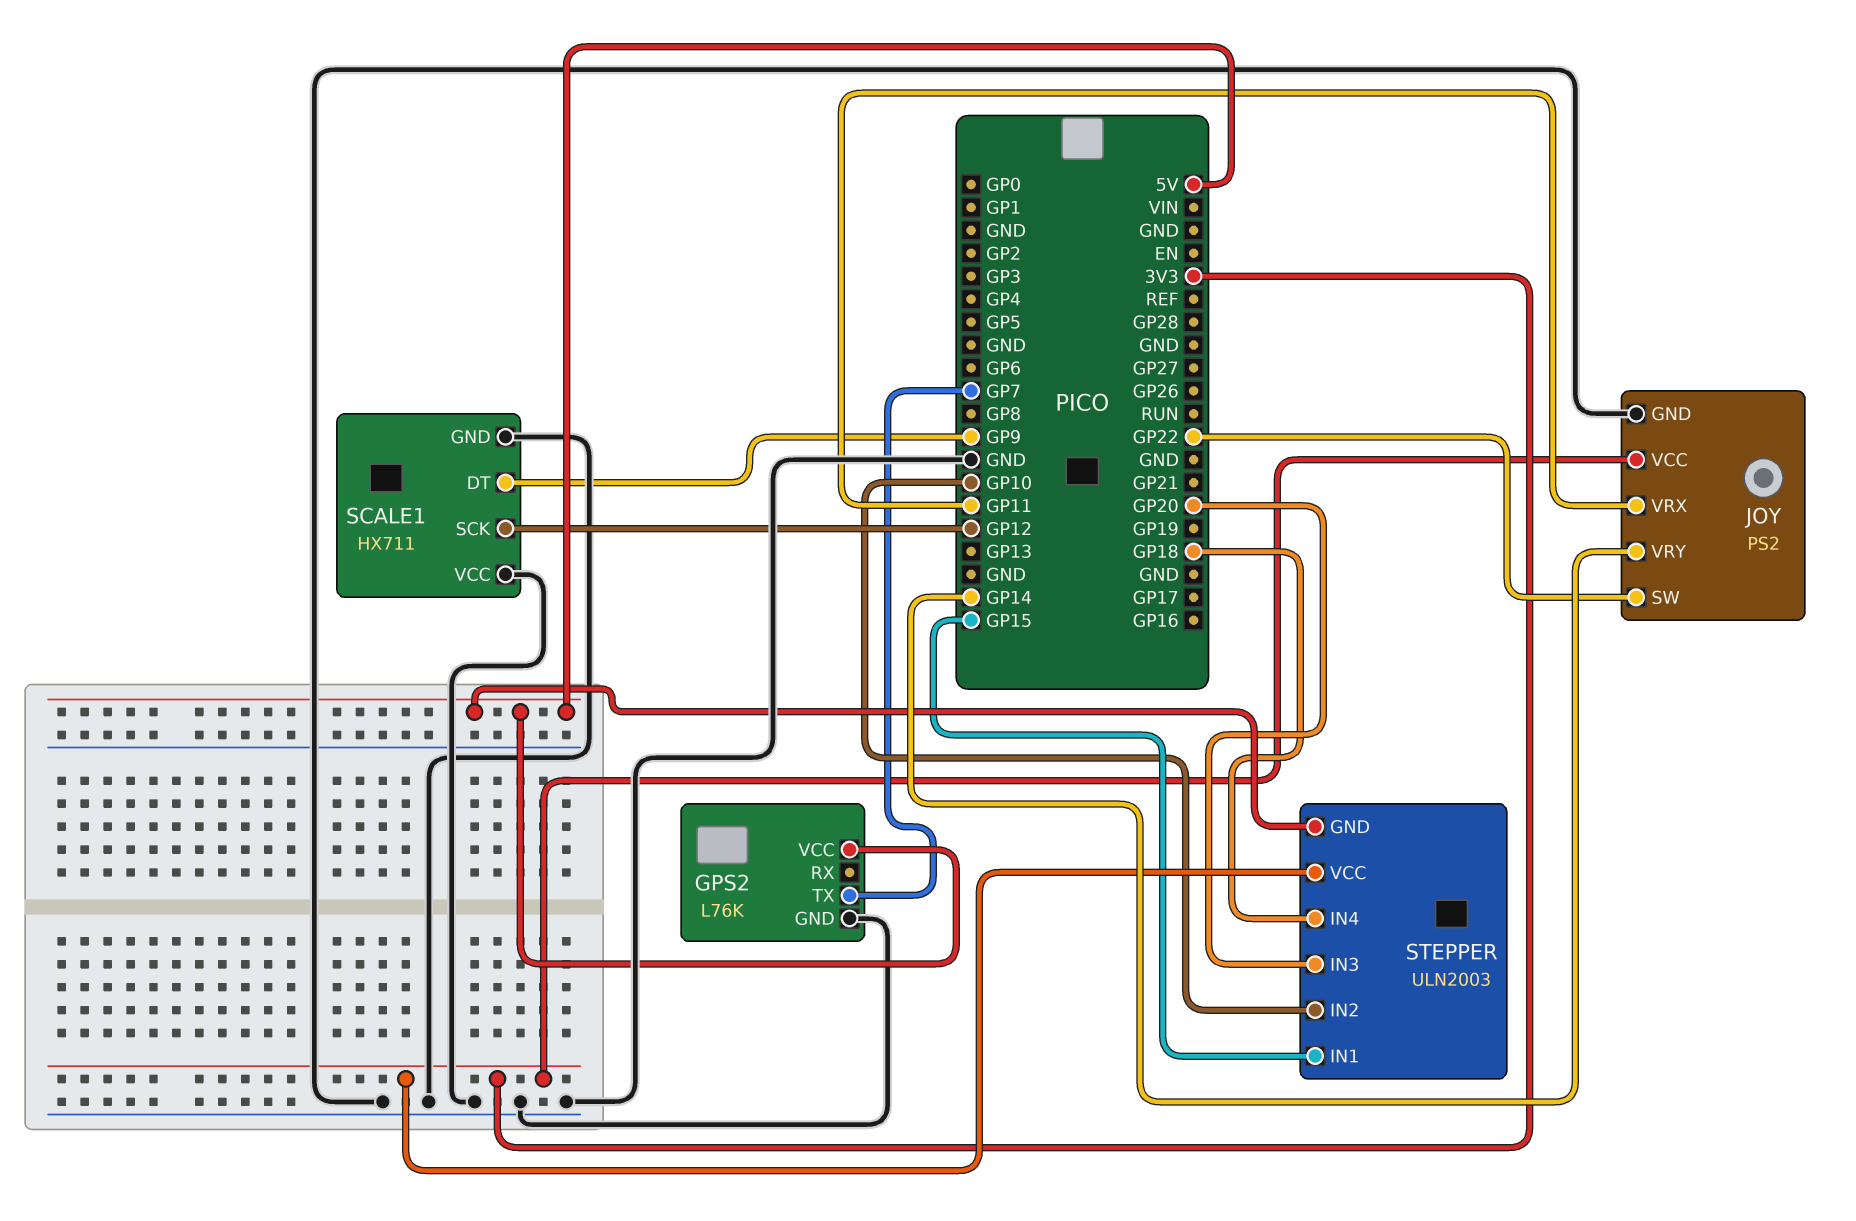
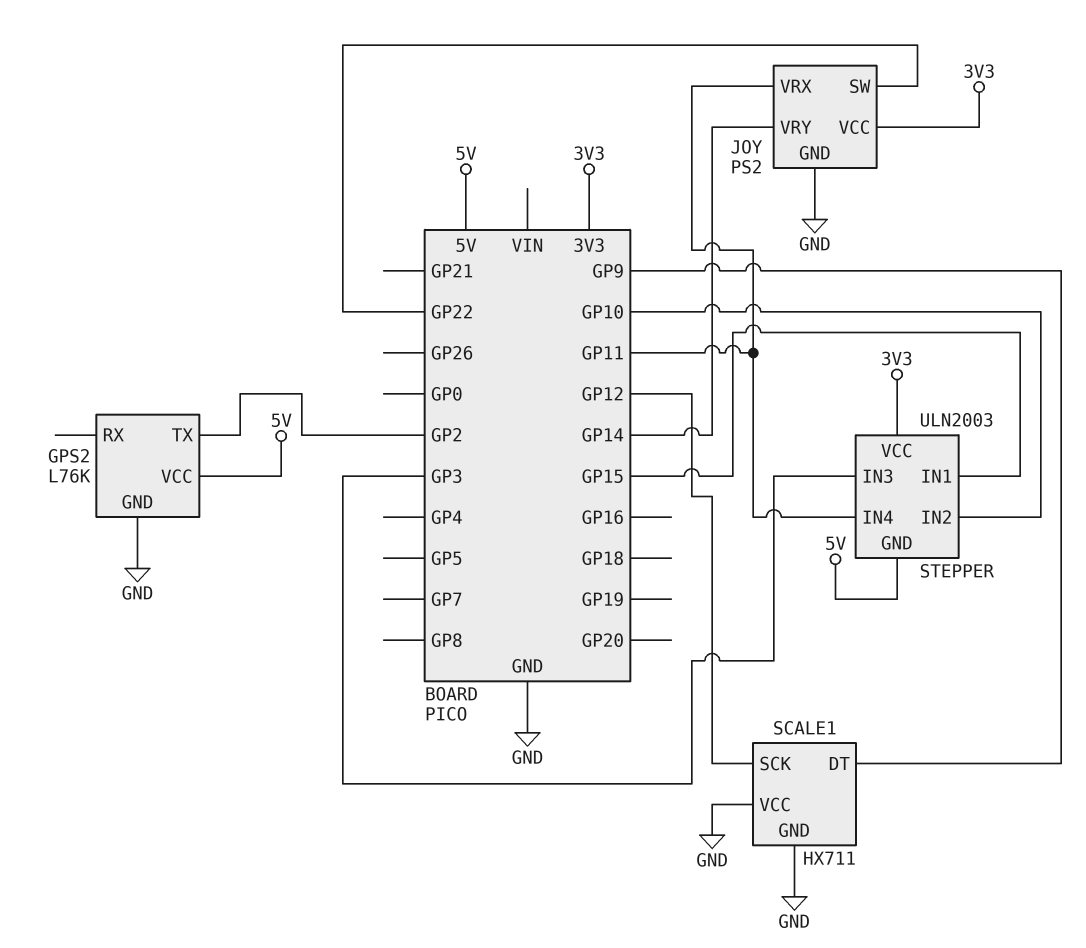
GPS2 pin TX: GP7 -> GP2
STEPPER pin IN3: GP20 -> GP3
STEPPER pin IN4: GP18 -> GP11

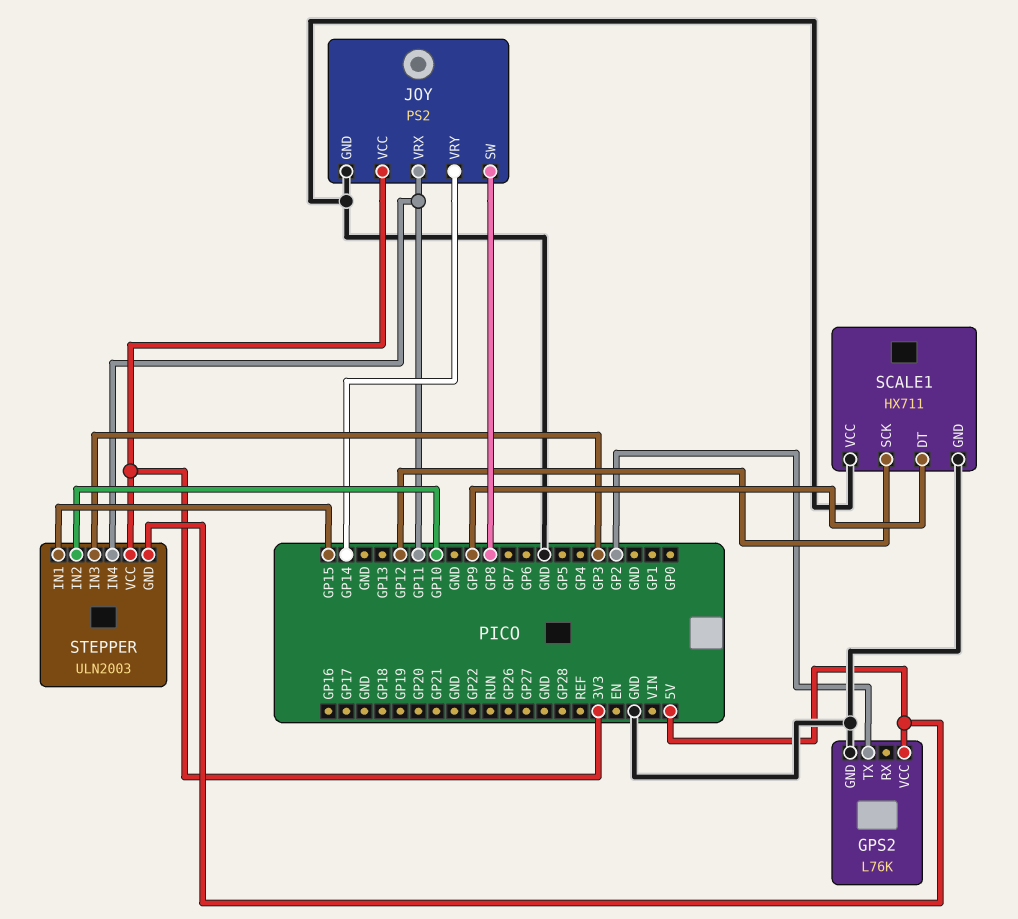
JOY pin SW: GP22 -> GP8

